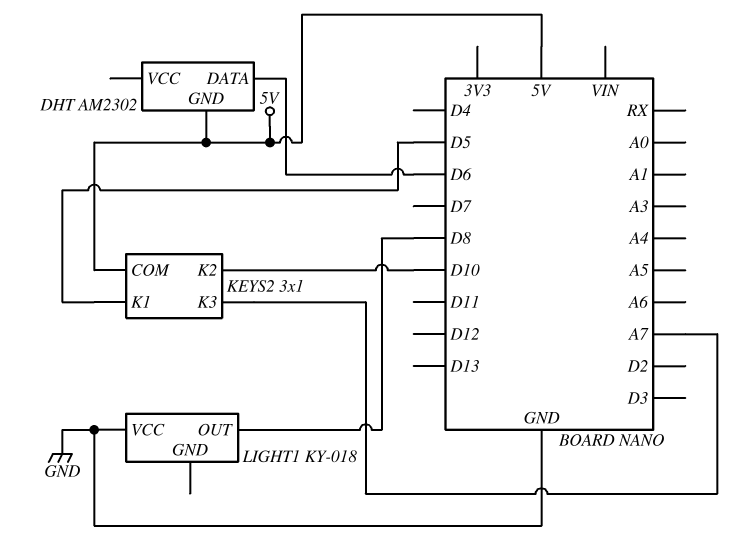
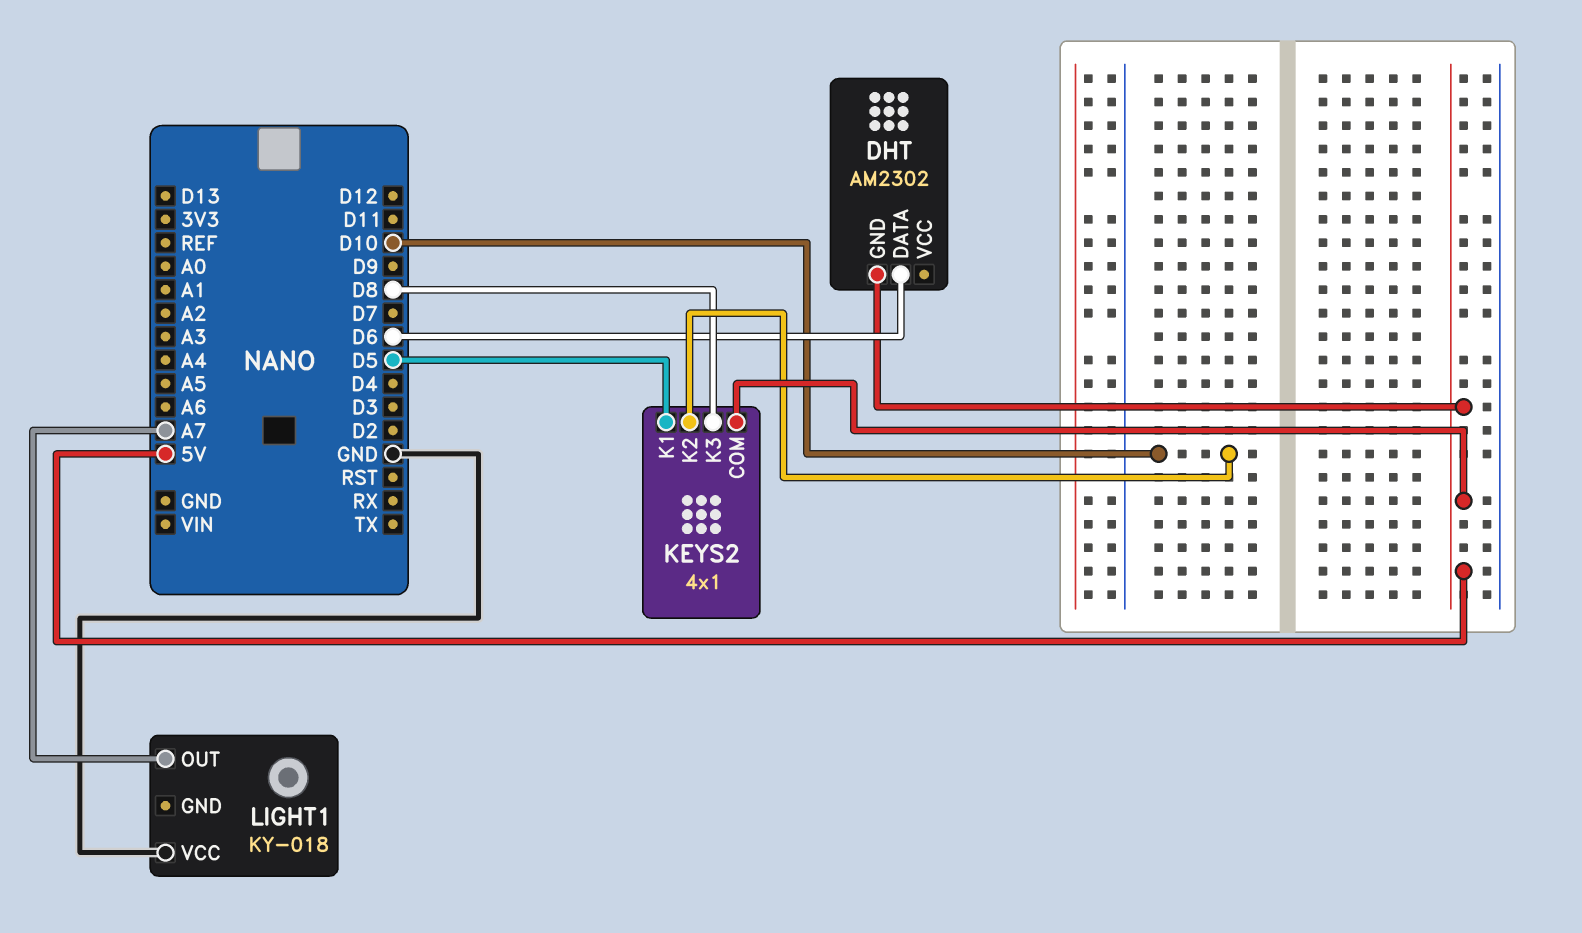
KEYS2: 3x1 -> 4x1
KEYS2 pin K3: A7 -> D8
LIGHT1 pin OUT: D8 -> A7

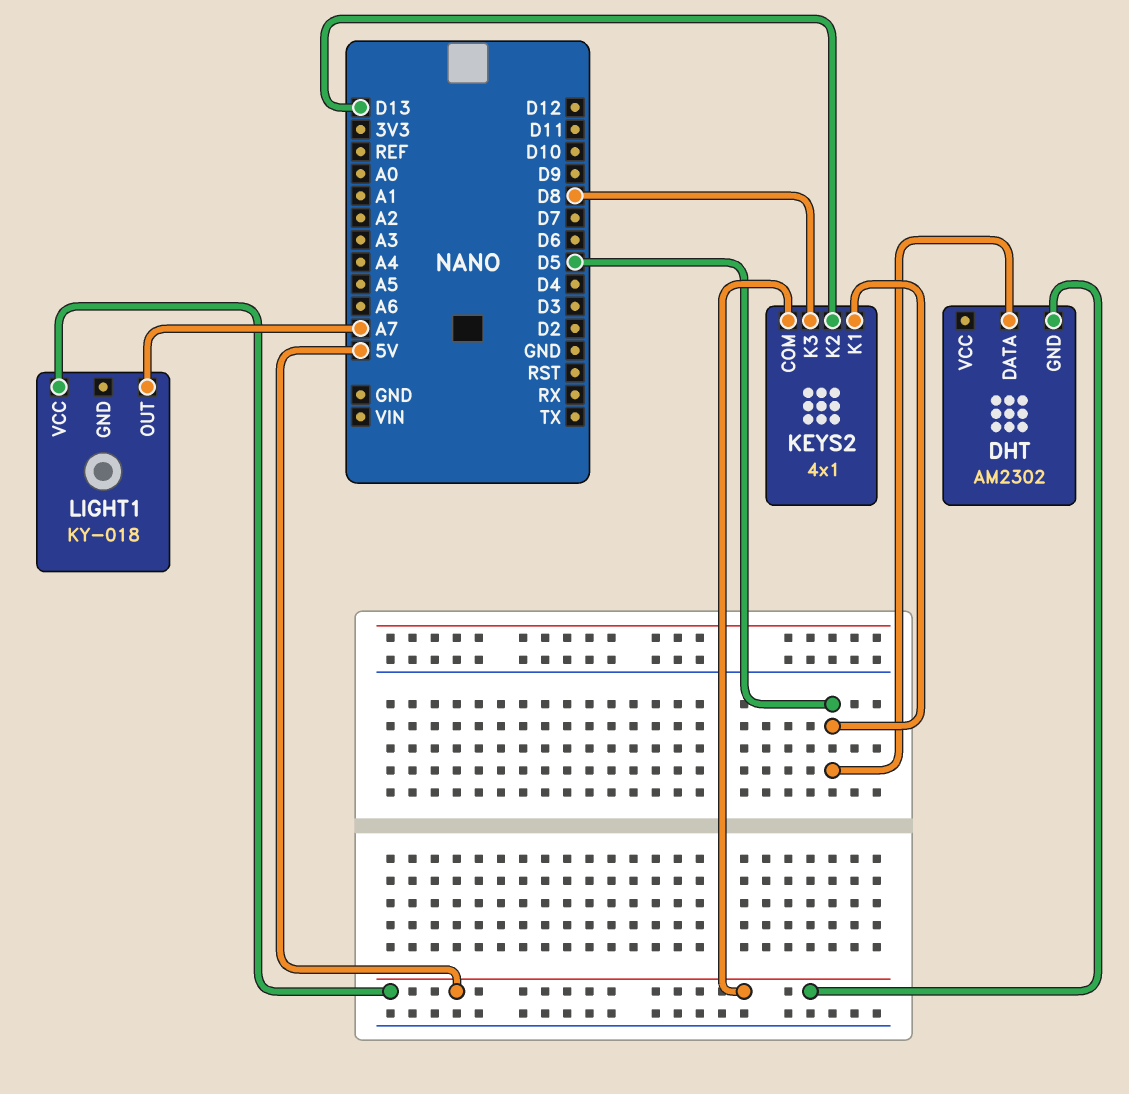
DHT pin DATA: D6 -> D5
KEYS2 pin K2: D10 -> D13
LIGHT1 pin VCC: GND -> 5V

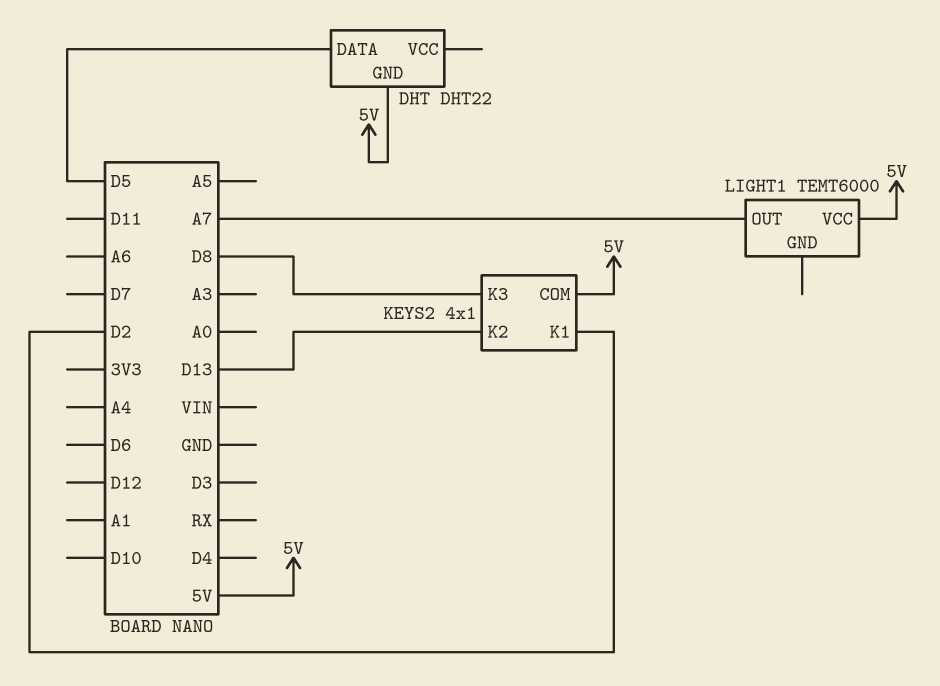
DHT: AM2302 -> DHT22
KEYS2 pin K1: D5 -> D2
LIGHT1: KY-018 -> TEMT6000

